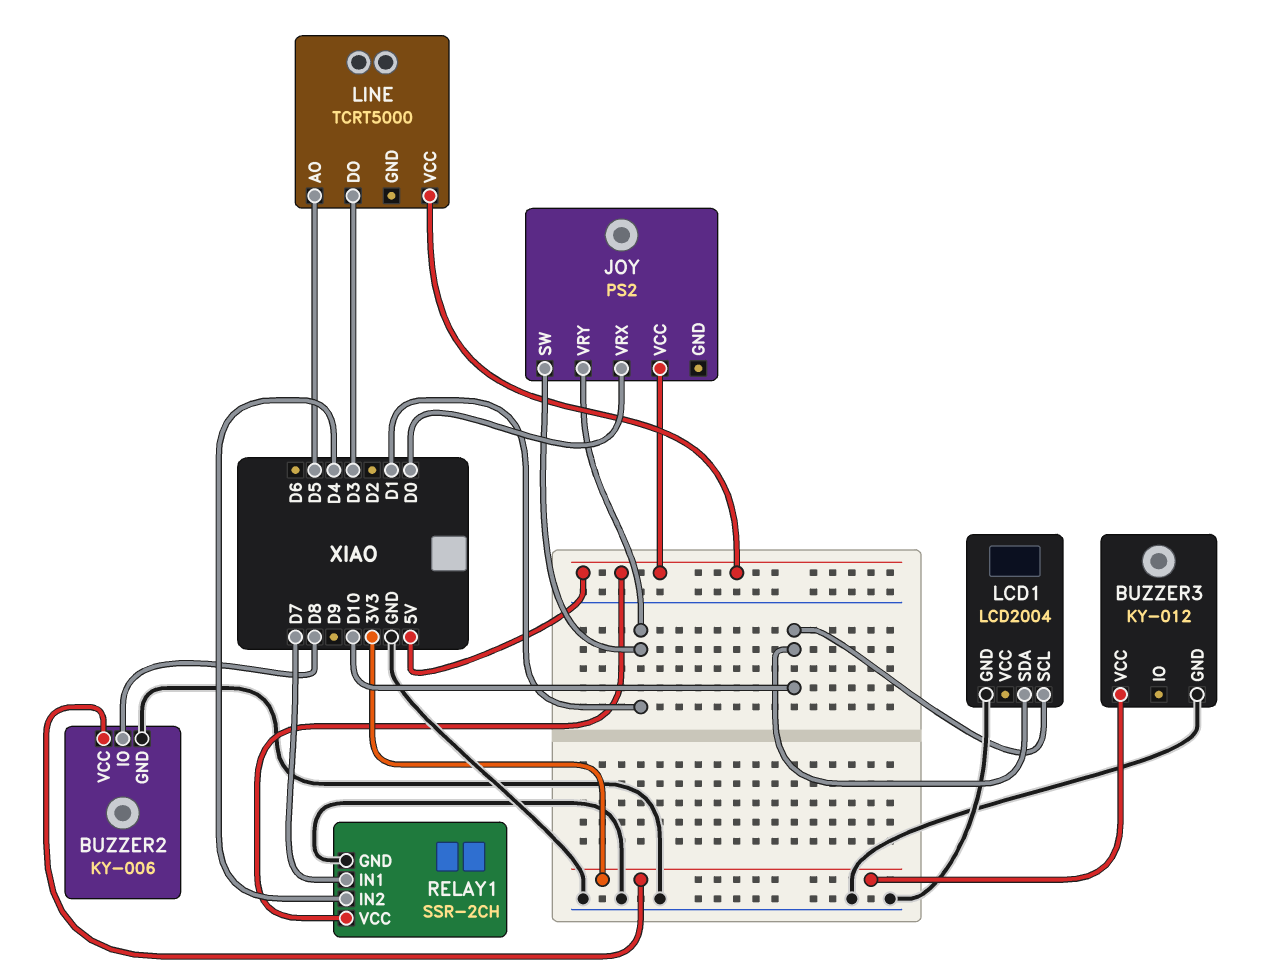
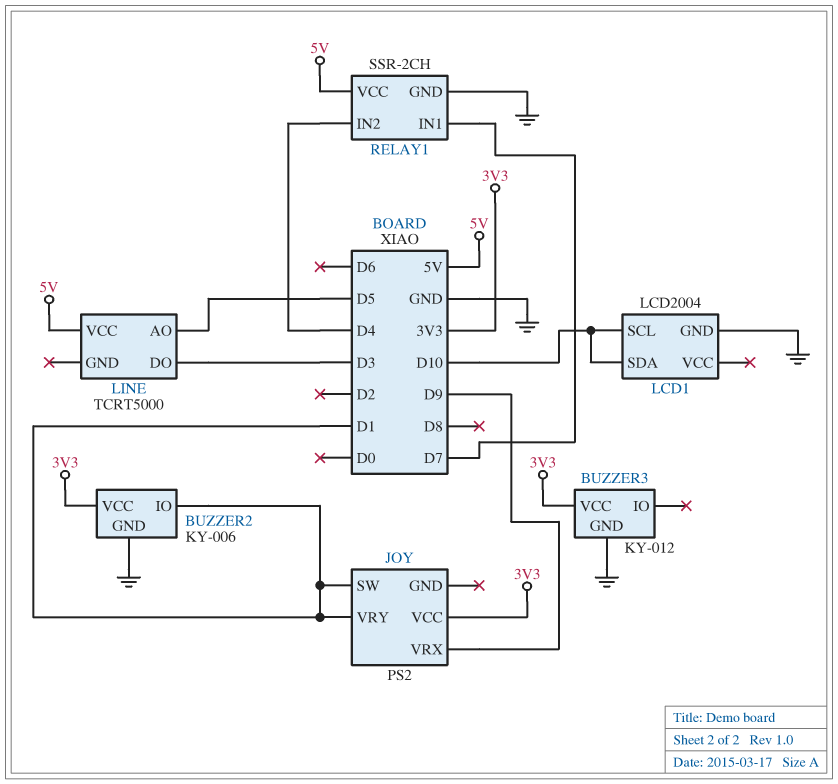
BUZZER2 pin IO: D8 -> D1
JOY pin VCC: 5V -> 3V3
JOY pin VRX: D0 -> D9

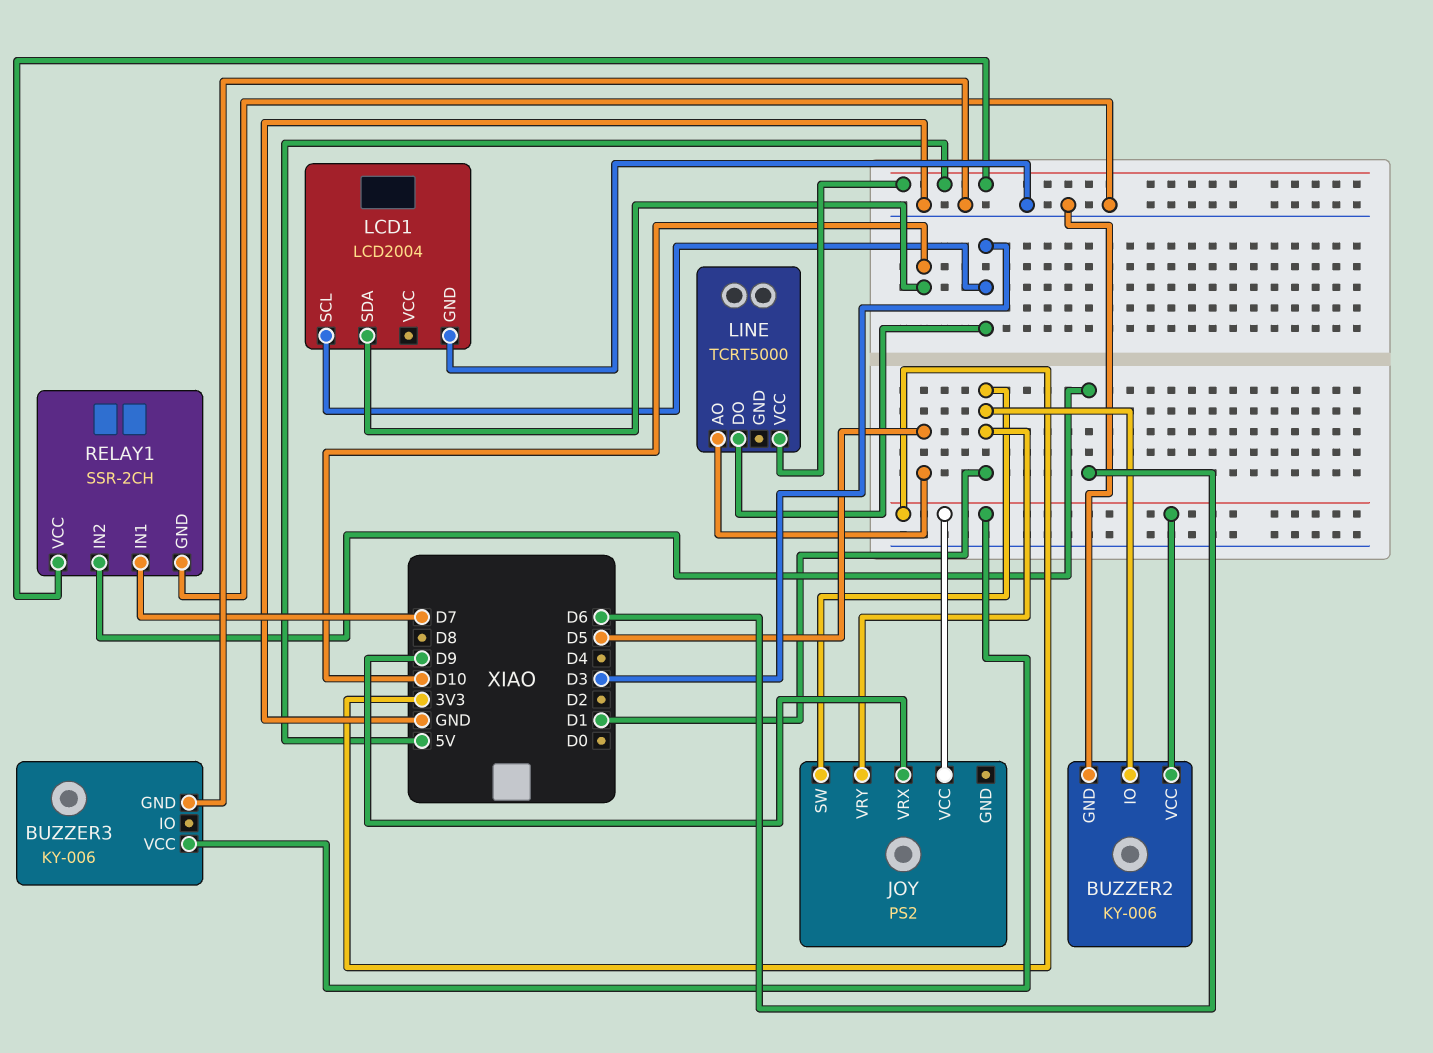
BUZZER3: KY-012 -> KY-006
LCD1 pin SCL: D10 -> D3
RELAY1 pin IN2: D4 -> D6

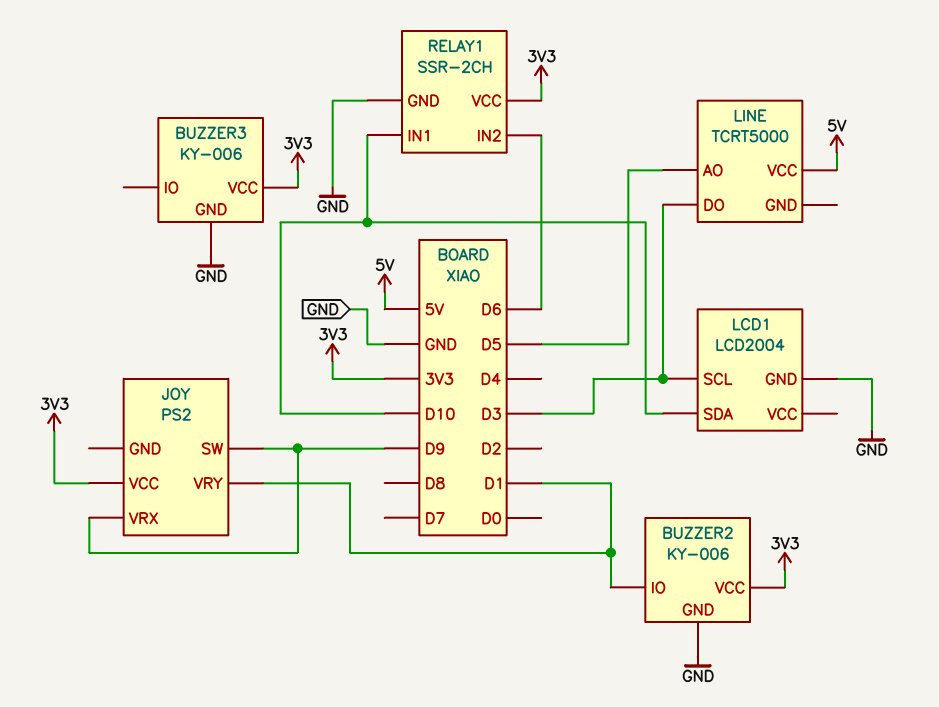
JOY pin SW: D1 -> D9
RELAY1 pin IN1: D7 -> D10
RELAY1 pin VCC: 5V -> 3V3

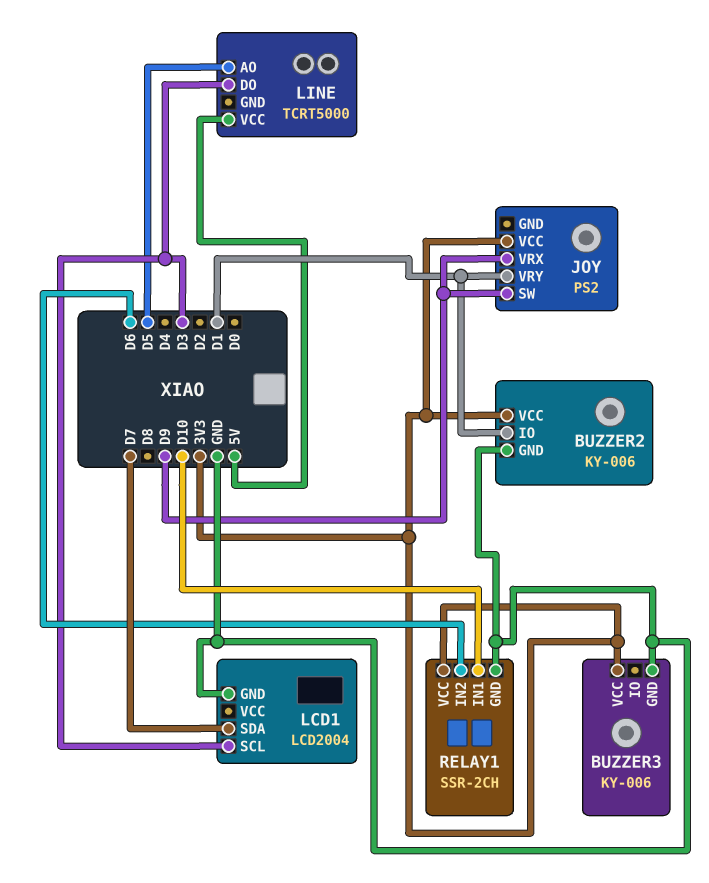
LCD1 pin SDA: D10 -> D7

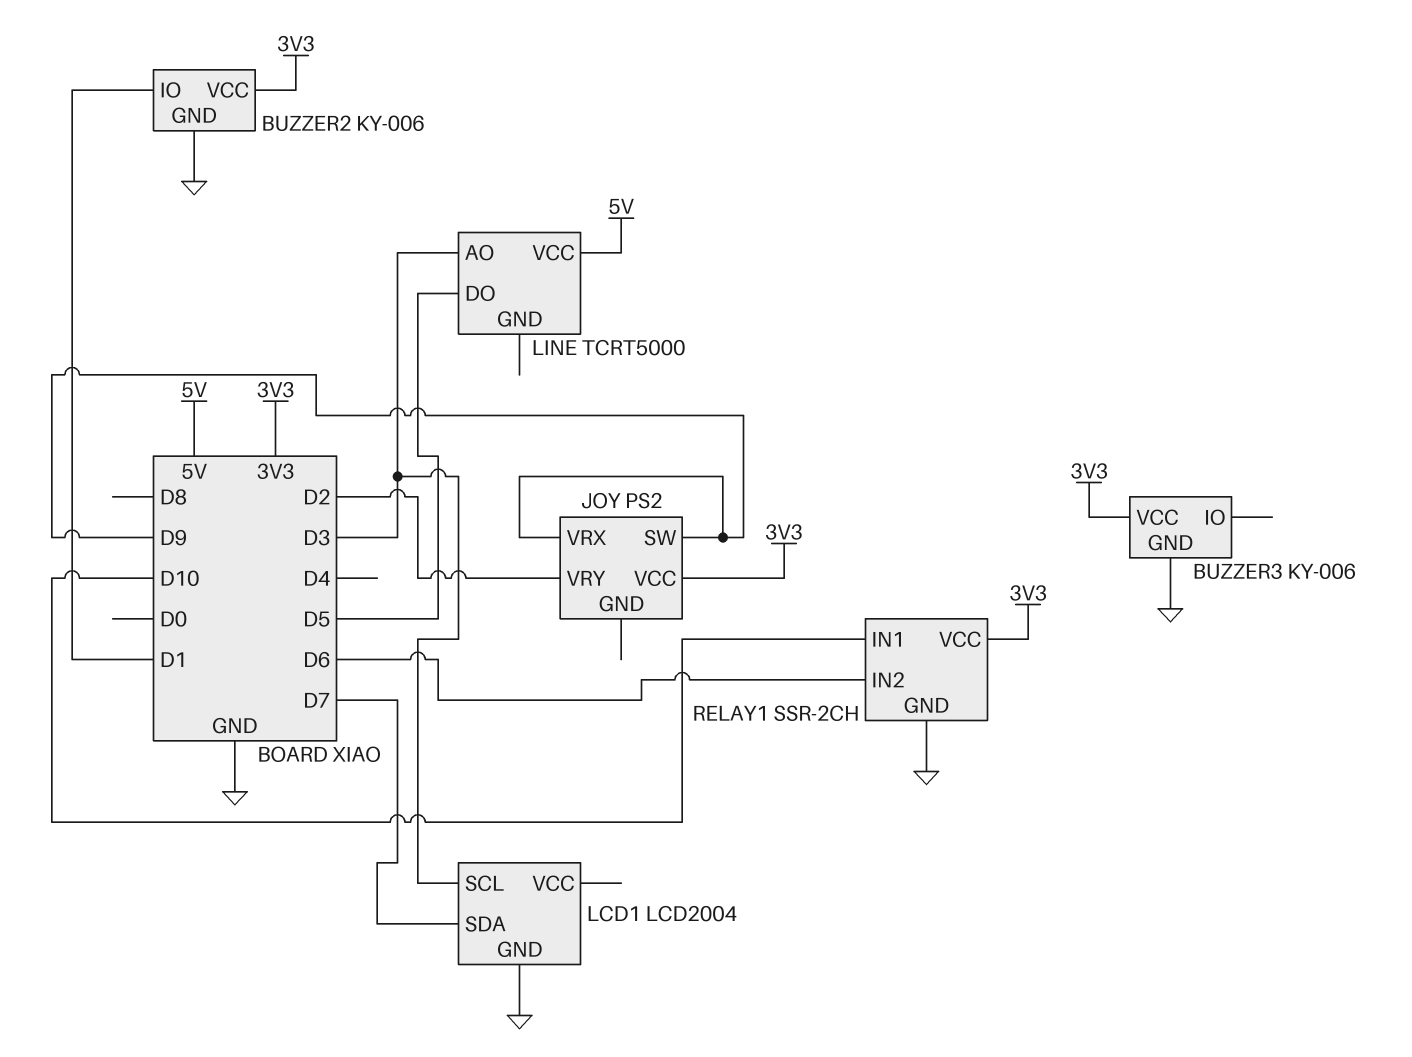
JOY pin VRY: D1 -> D2
LINE pin AO: D5 -> D3
LINE pin DO: D3 -> D5

